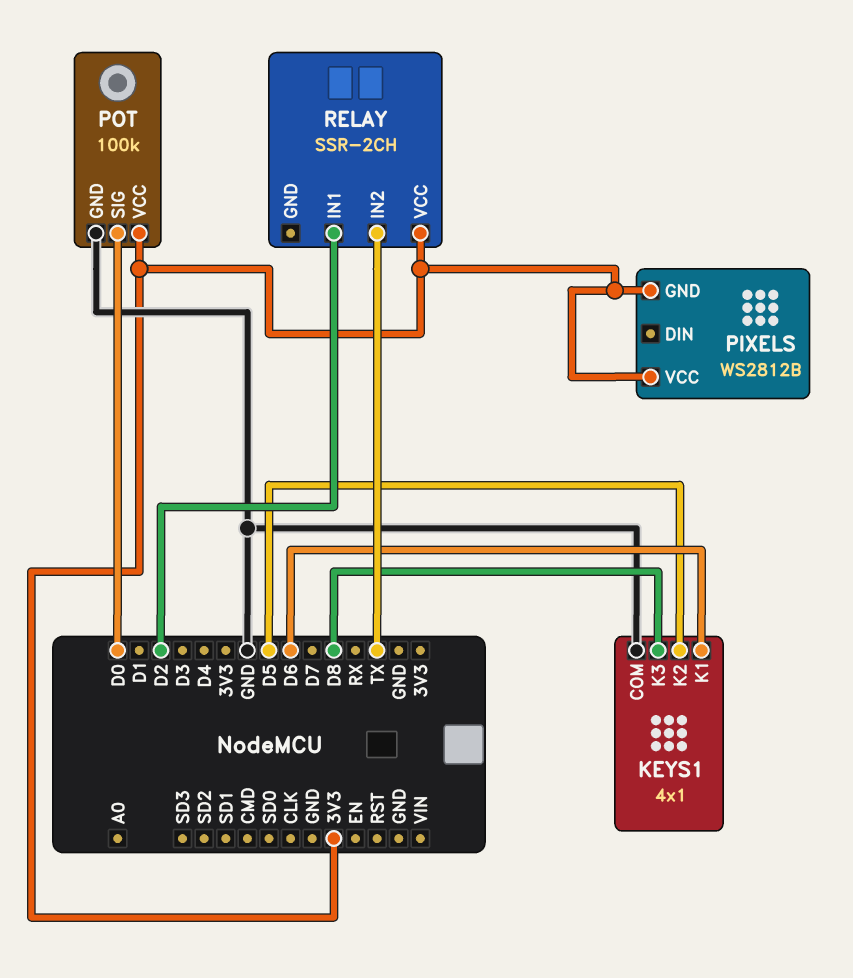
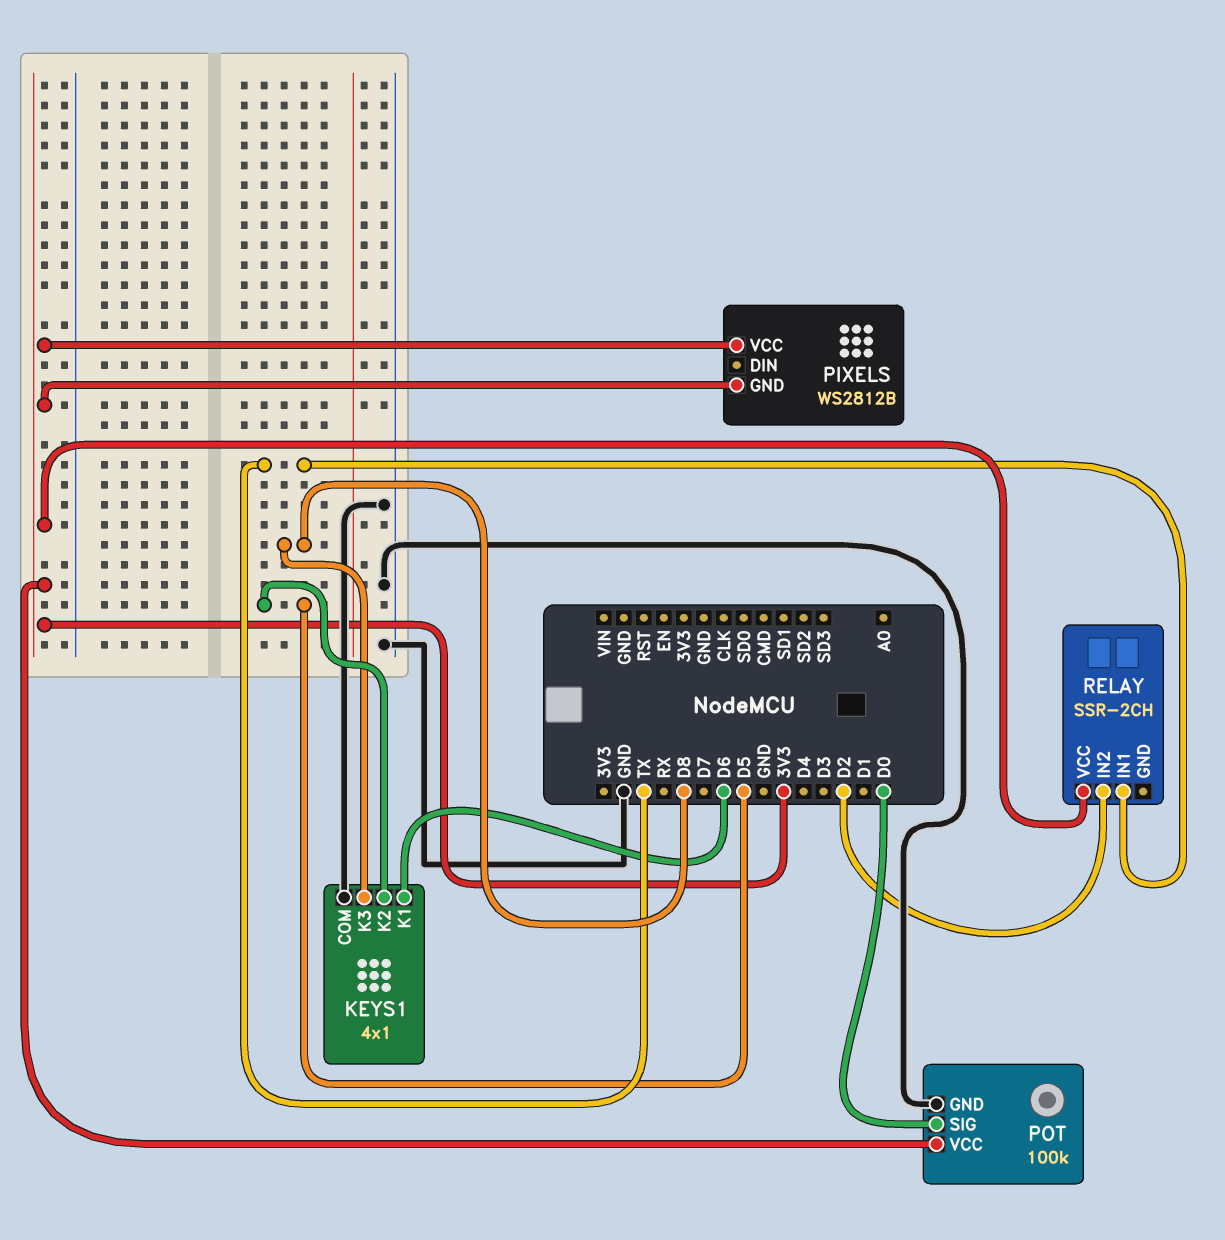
RELAY pin IN1: D2 -> TX
RELAY pin IN2: TX -> D2

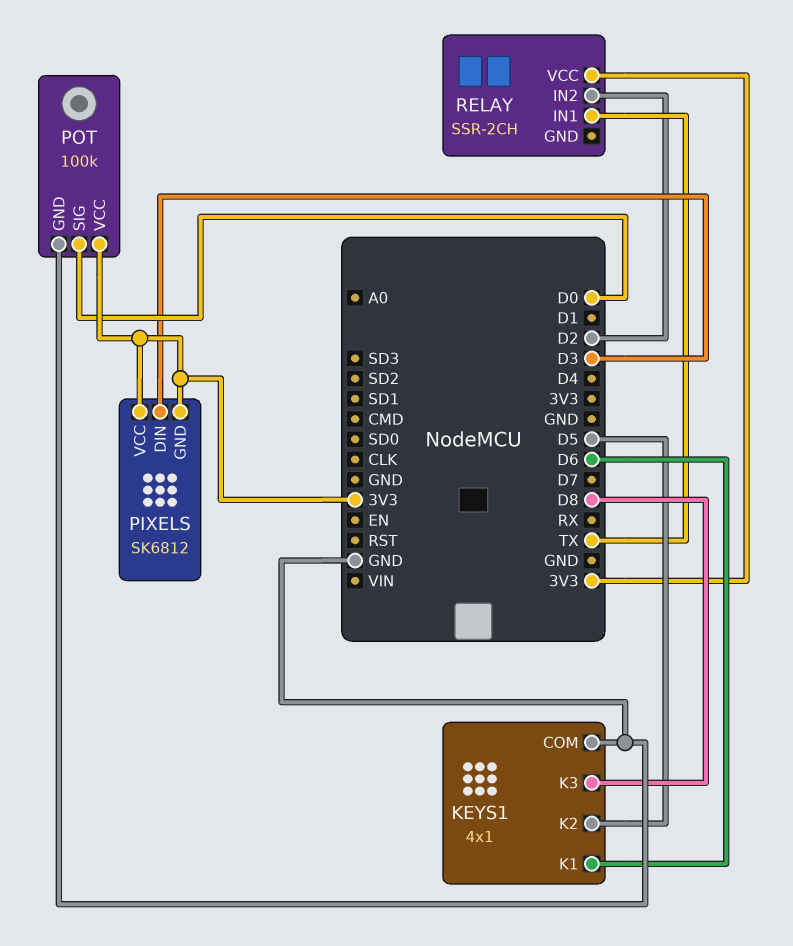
PIXELS: WS2812B -> SK6812
PIXELS pin DIN: none -> D3

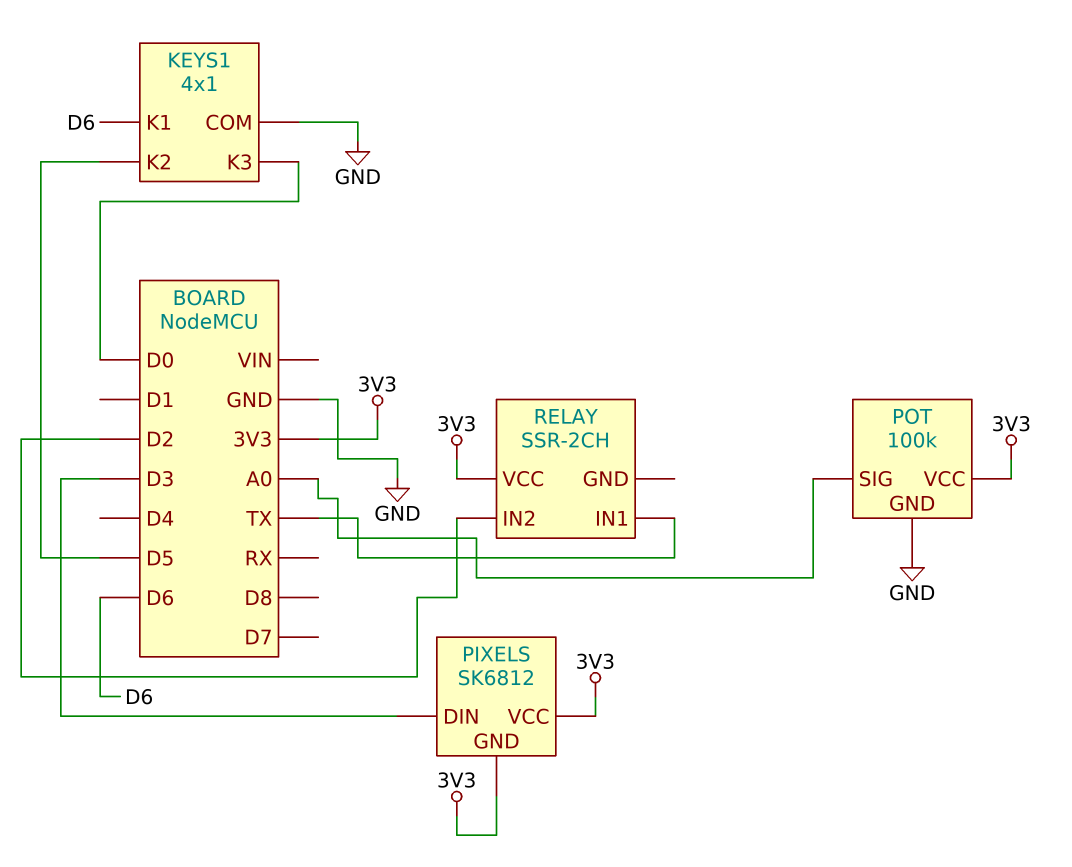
KEYS1 pin K3: D8 -> D0
POT pin SIG: D0 -> A0

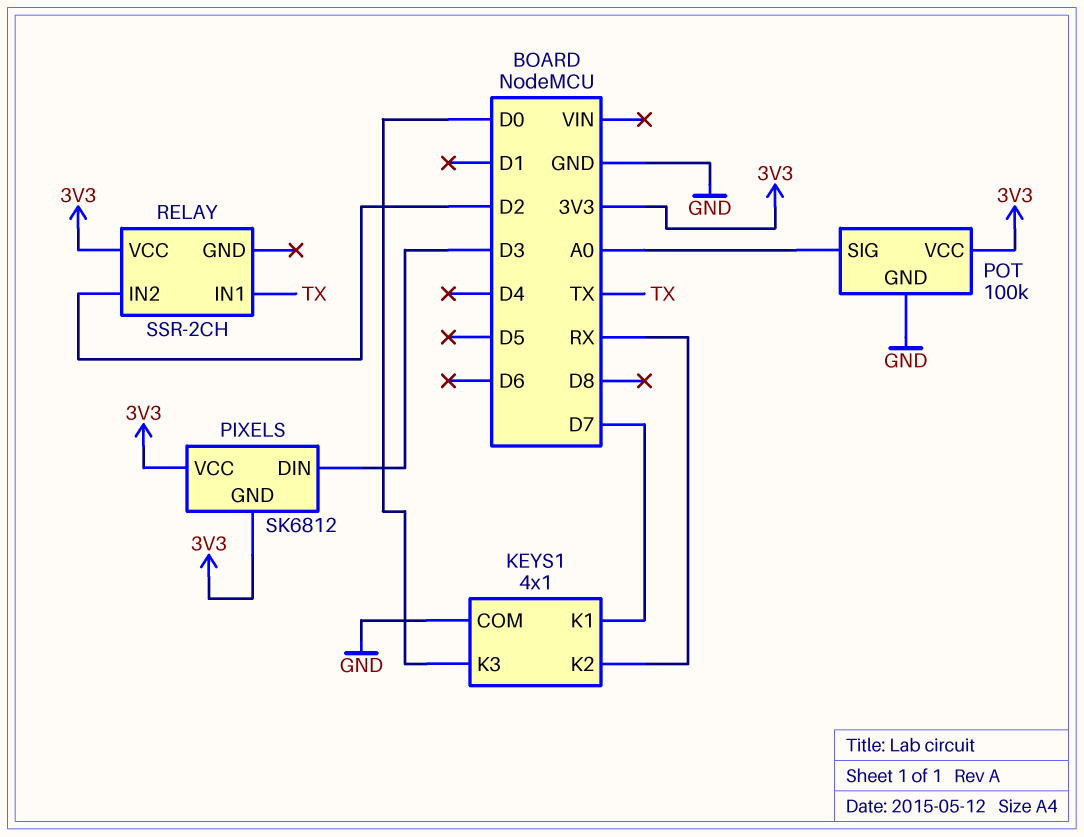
KEYS1 pin K1: D6 -> D7
KEYS1 pin K2: D5 -> RX

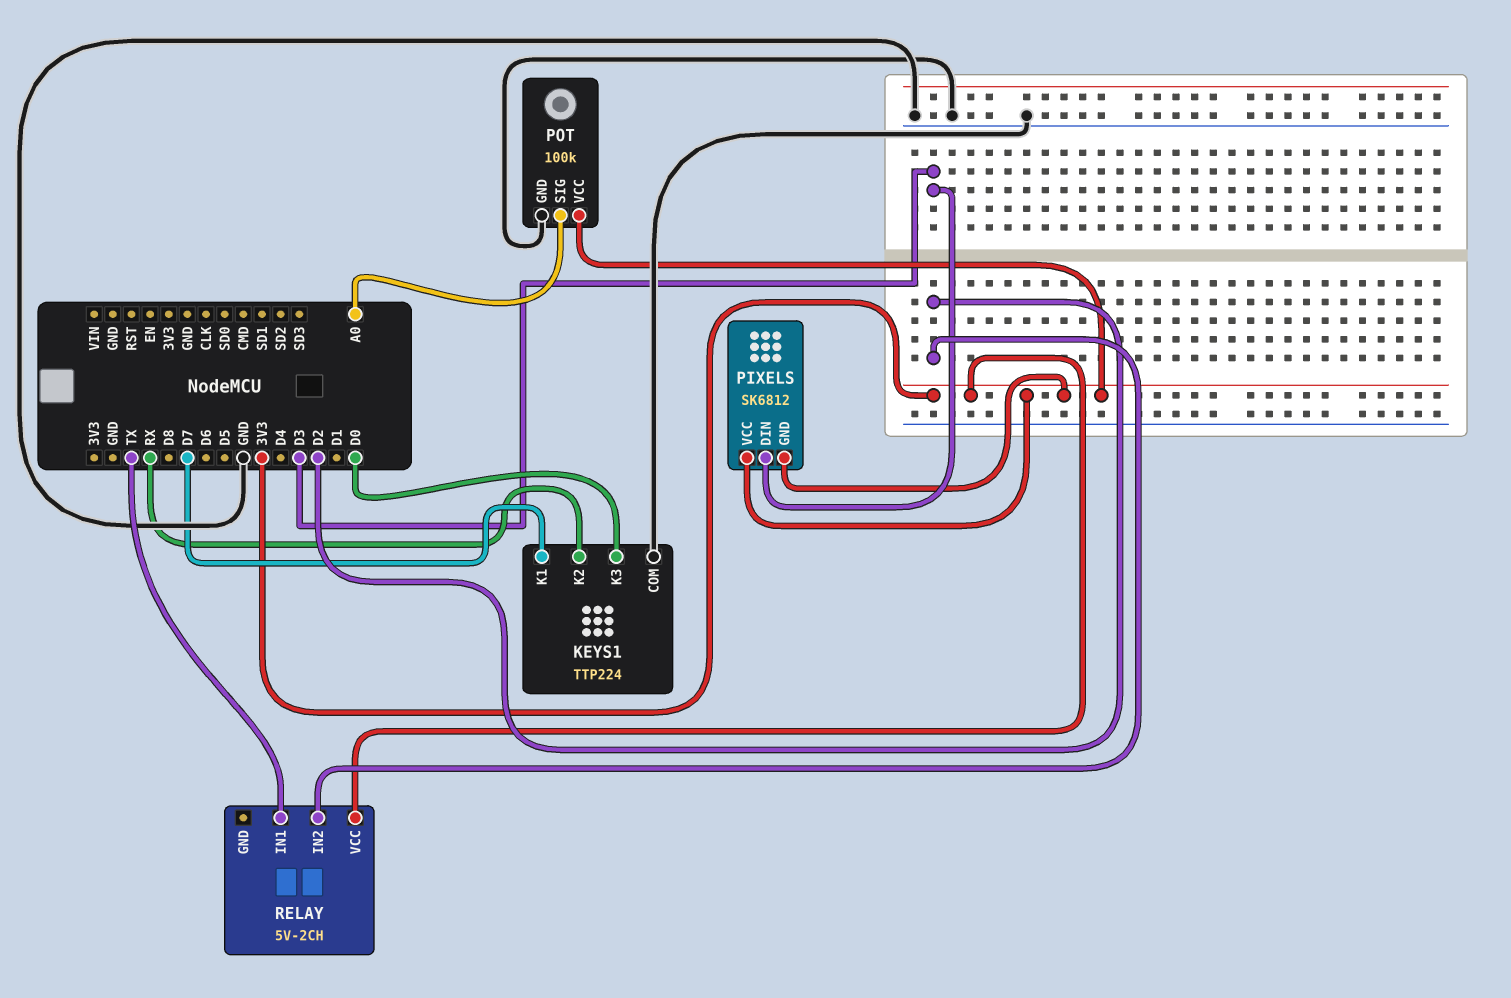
KEYS1: 4x1 -> TTP224
RELAY: SSR-2CH -> 5V-2CH

